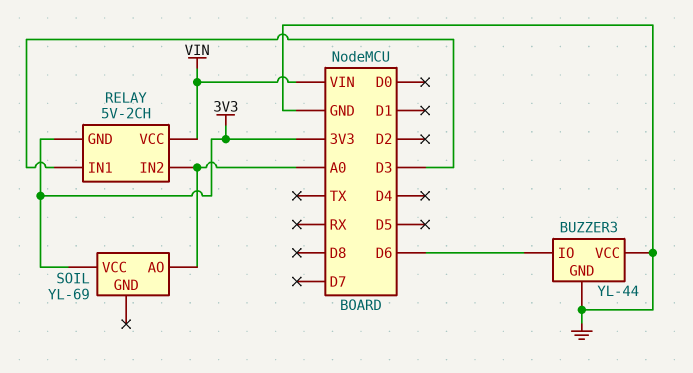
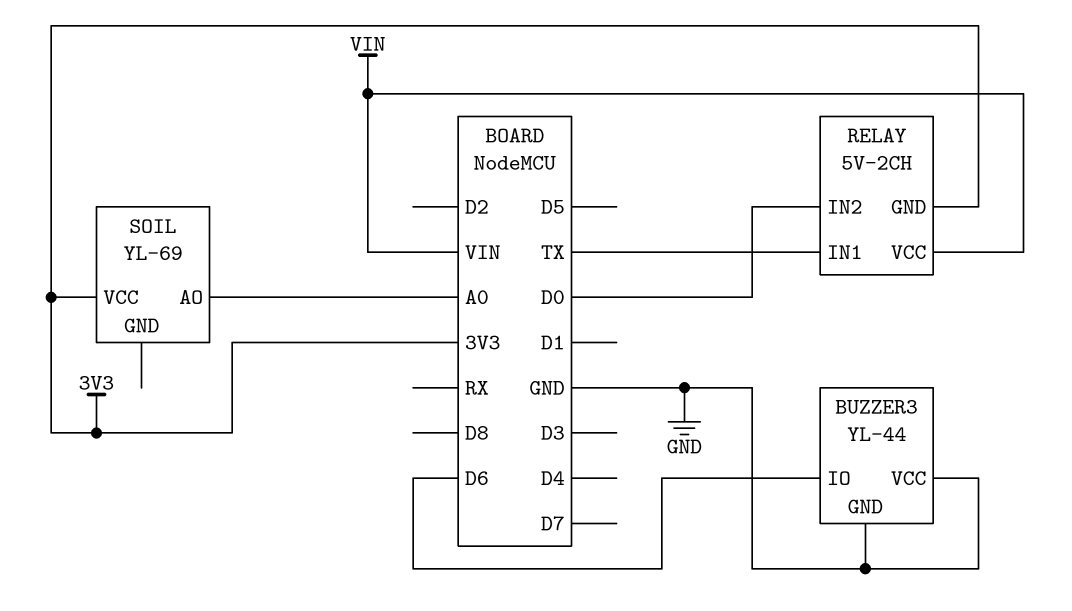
RELAY pin IN1: D3 -> TX
RELAY pin IN2: A0 -> D0

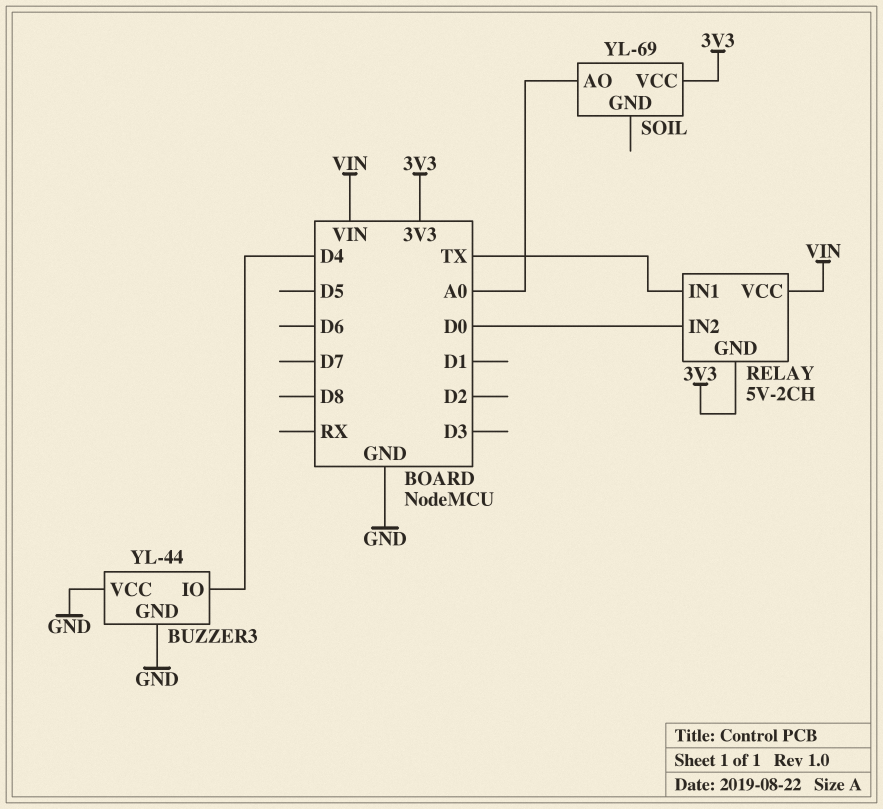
BUZZER3 pin IO: D6 -> D4

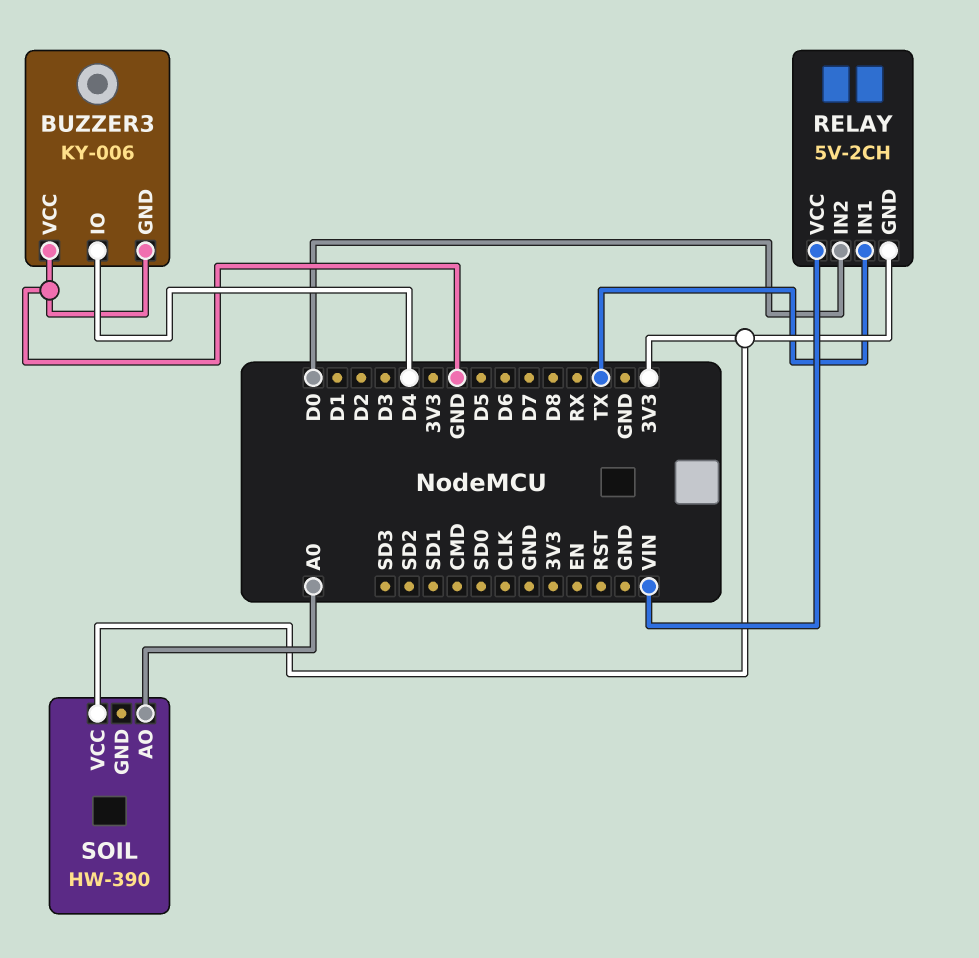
BUZZER3: YL-44 -> KY-006
SOIL: YL-69 -> HW-390

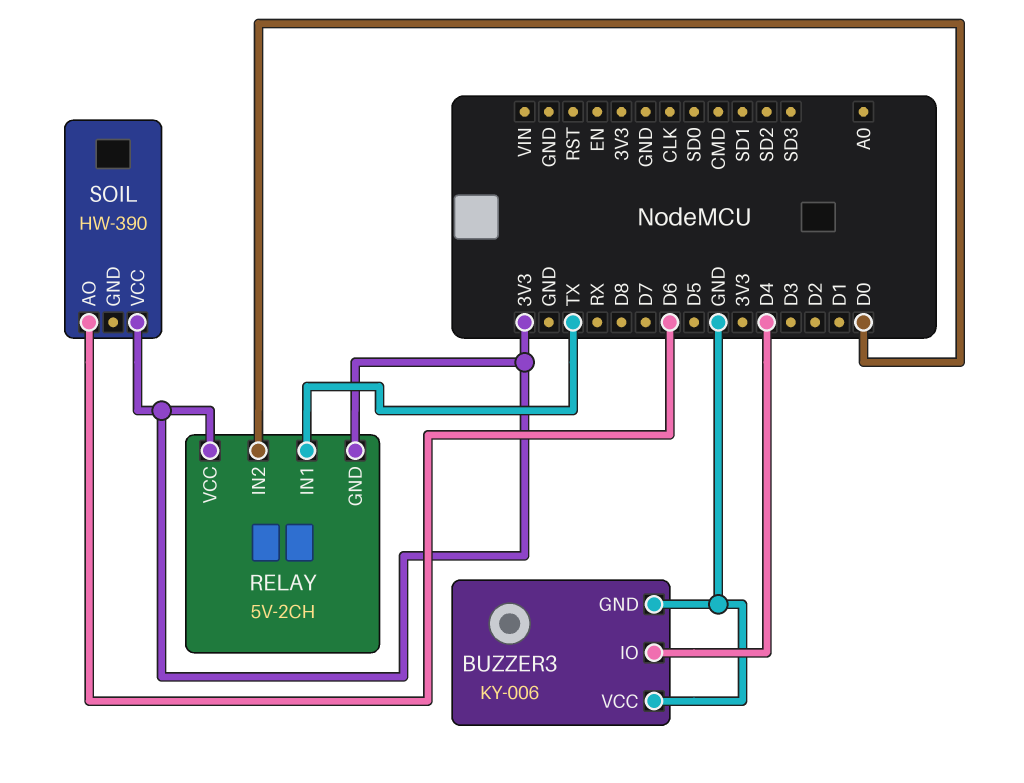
RELAY pin VCC: VIN -> 3V3
SOIL pin AO: A0 -> D6

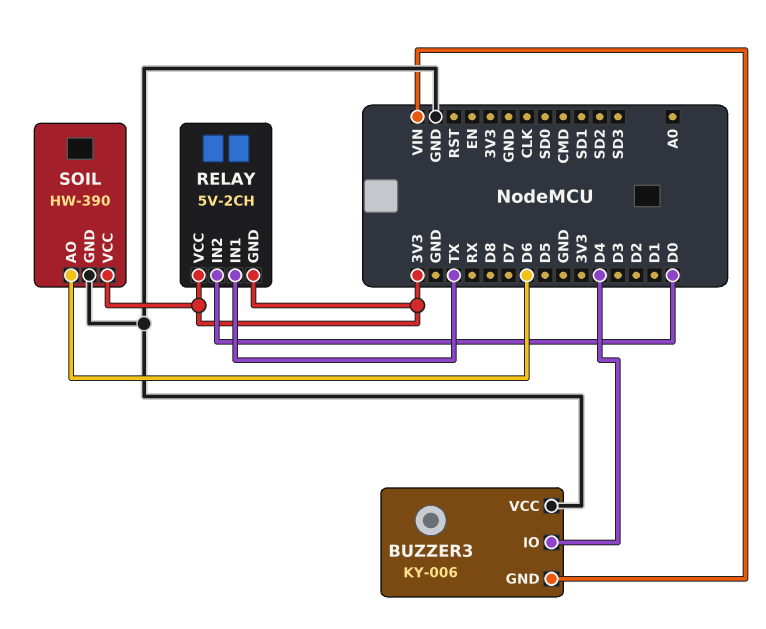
BUZZER3 pin GND: GND -> VIN
SOIL pin GND: none -> GND

